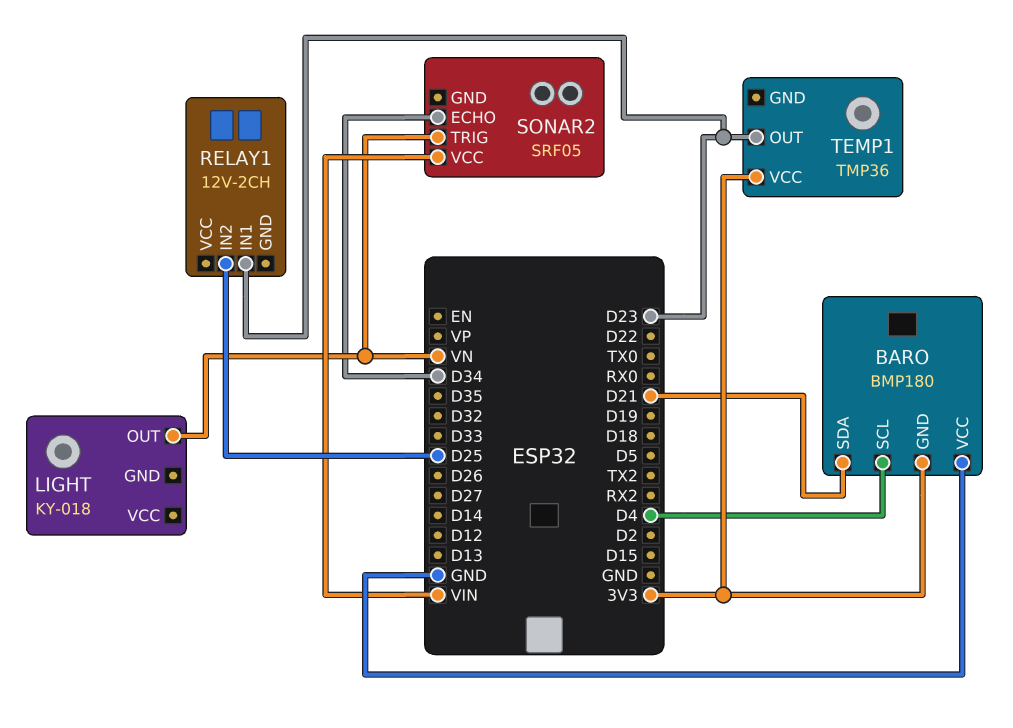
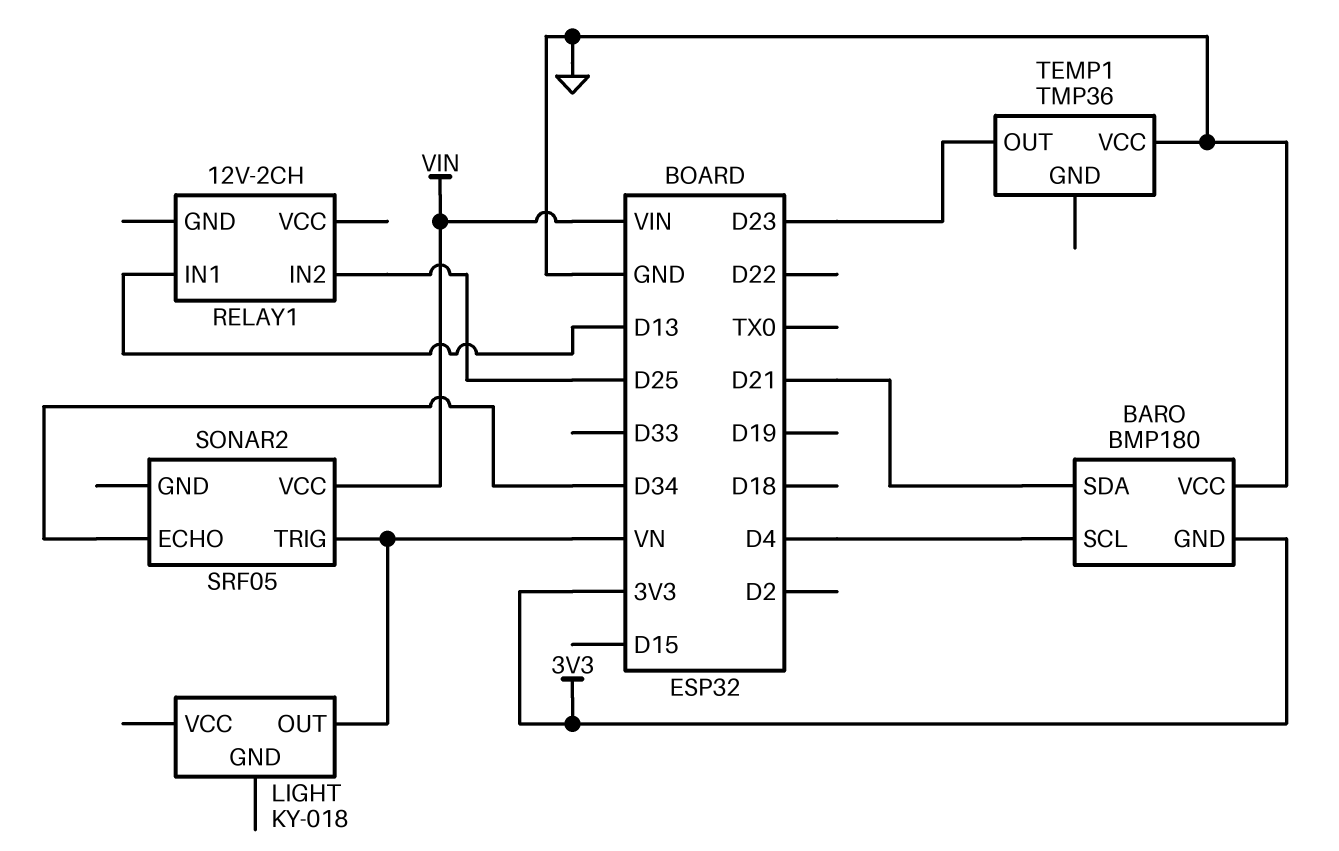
RELAY1 pin IN1: D23 -> D13
TEMP1 pin VCC: 3V3 -> GND

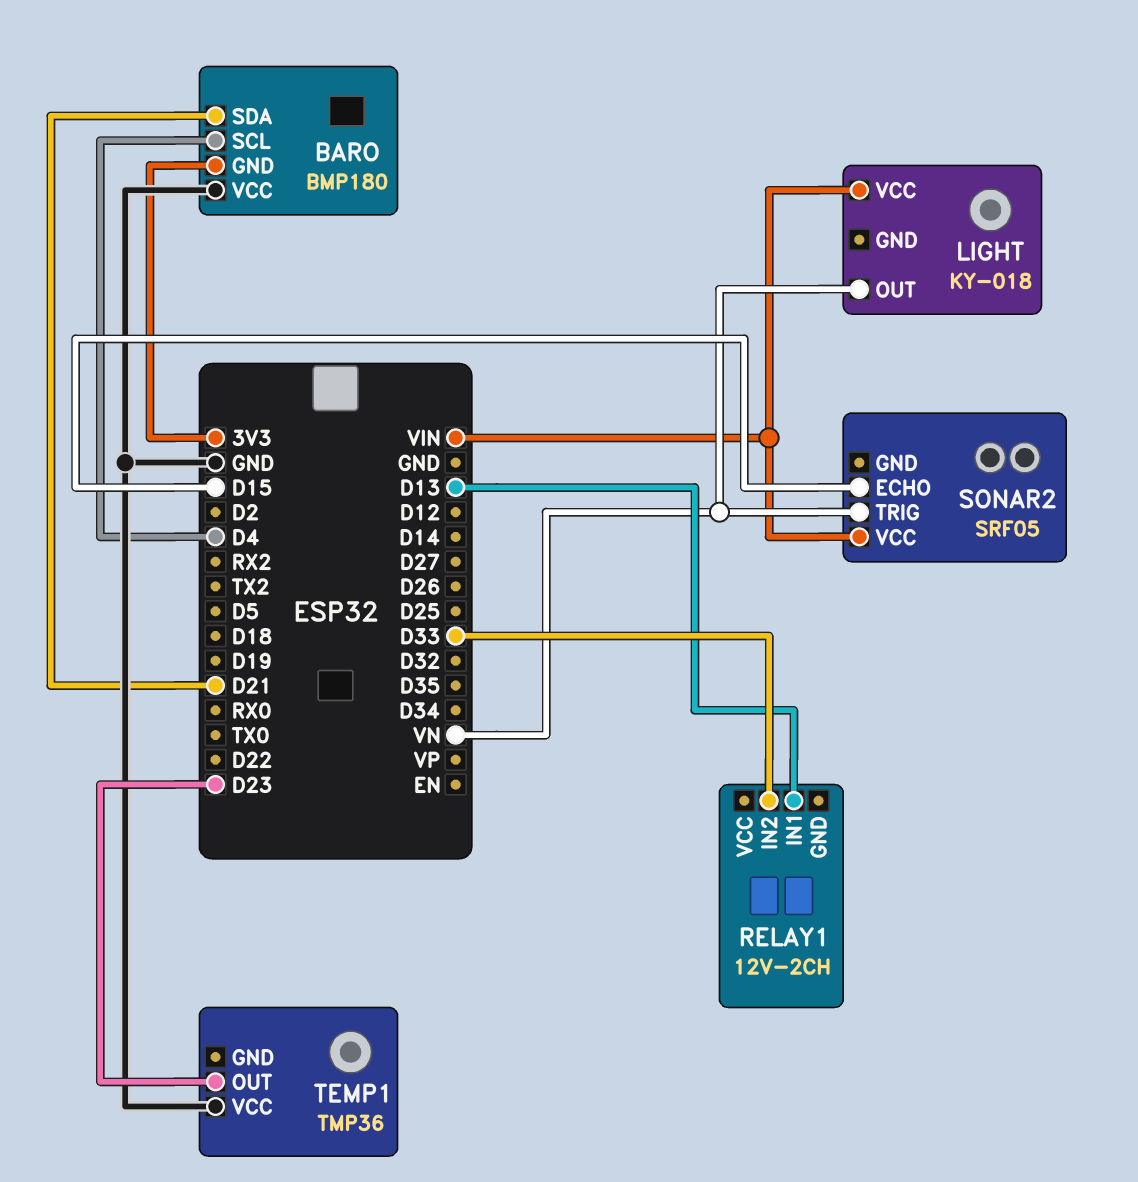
LIGHT pin VCC: none -> VIN
RELAY1 pin IN2: D25 -> D33
SONAR2 pin ECHO: D34 -> D15

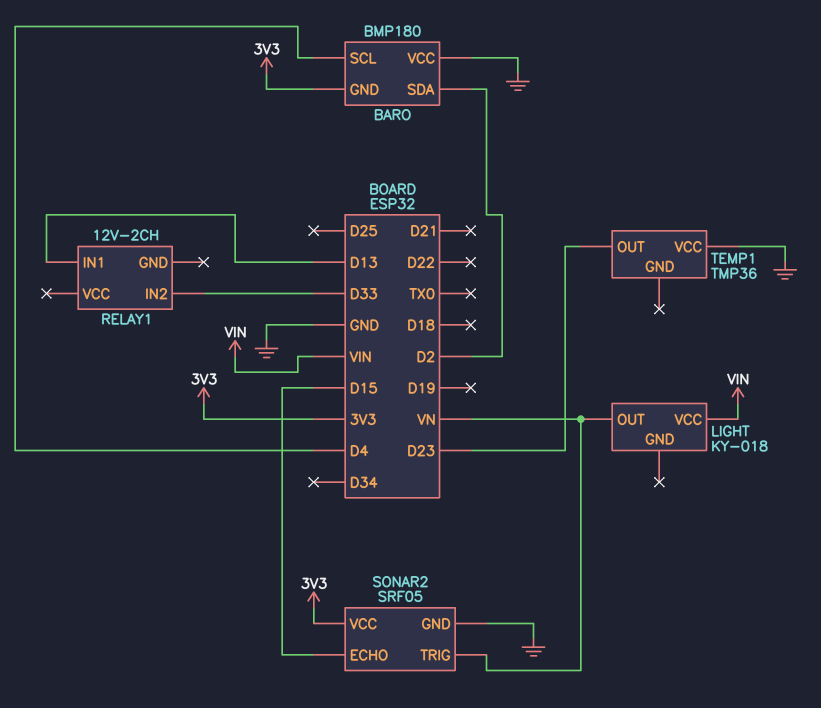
BARO pin SDA: D21 -> D2
SONAR2 pin GND: none -> GND
SONAR2 pin VCC: VIN -> 3V3

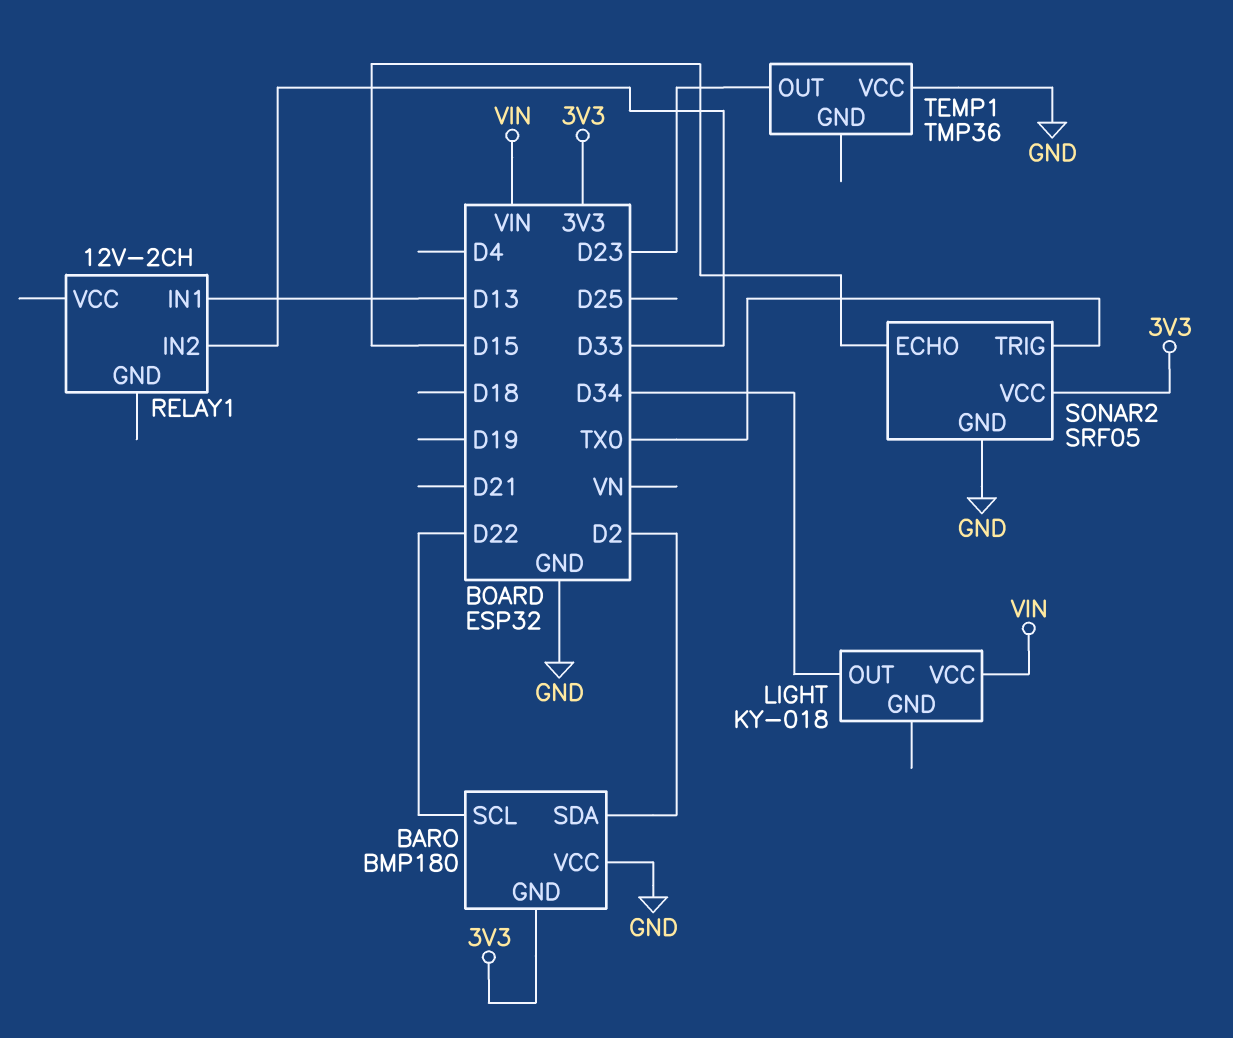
BARO pin SCL: D4 -> D22
LIGHT pin OUT: VN -> D34
SONAR2 pin TRIG: VN -> TX0

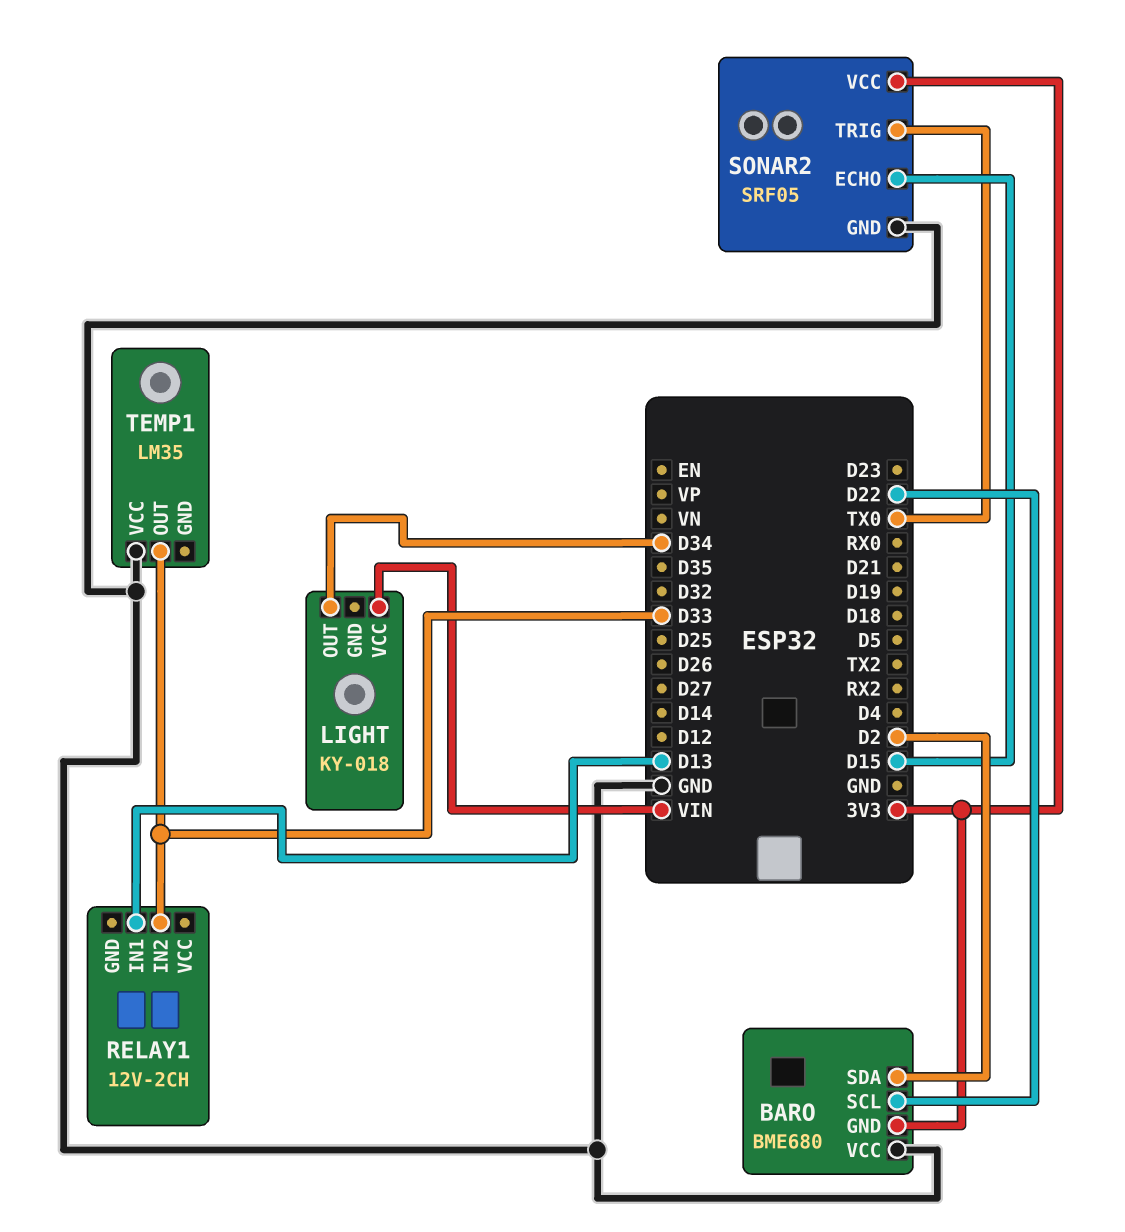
BARO: BMP180 -> BME680
TEMP1: TMP36 -> LM35
TEMP1 pin OUT: D23 -> D33

